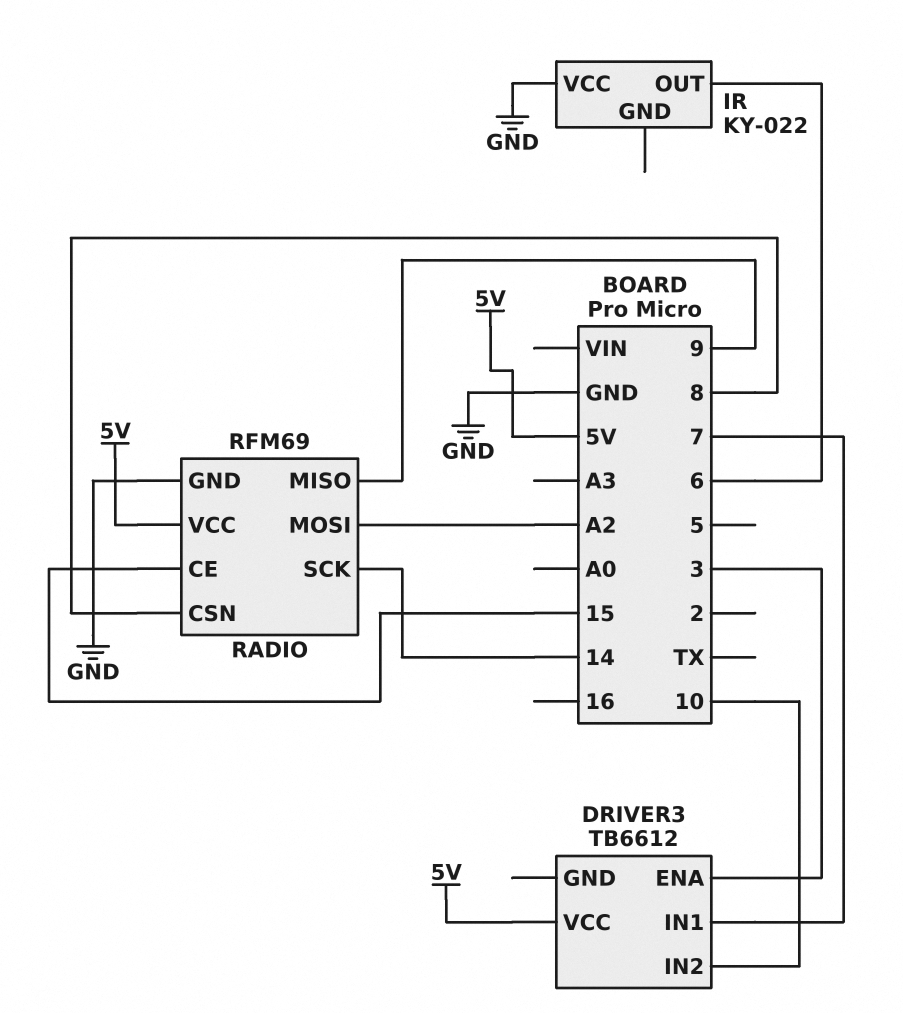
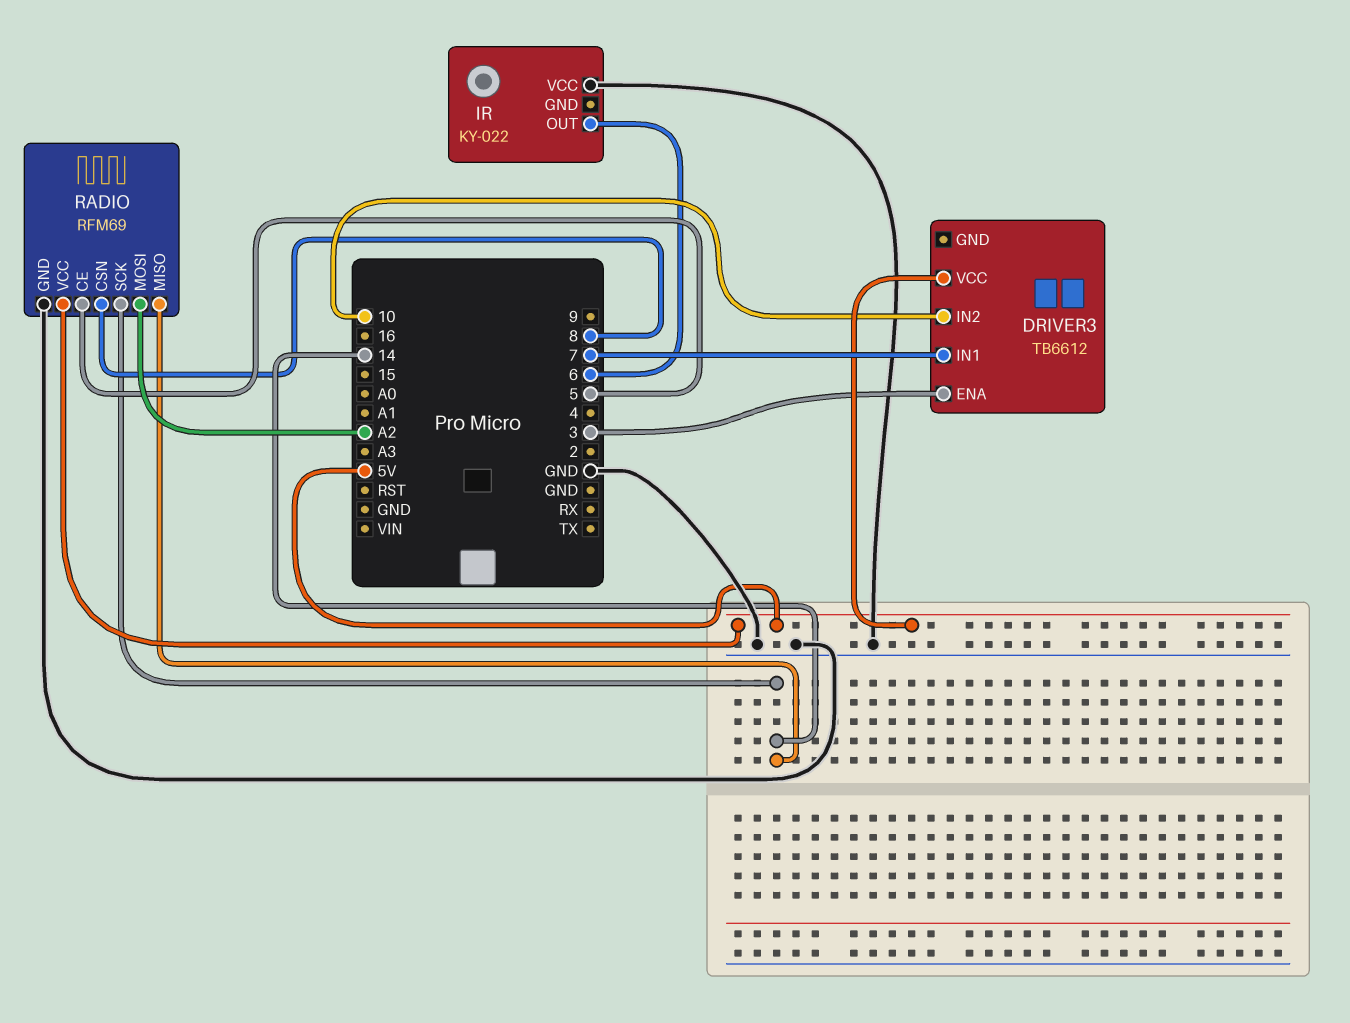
RADIO pin CE: 15 -> 5
RADIO pin MISO: 9 -> 14

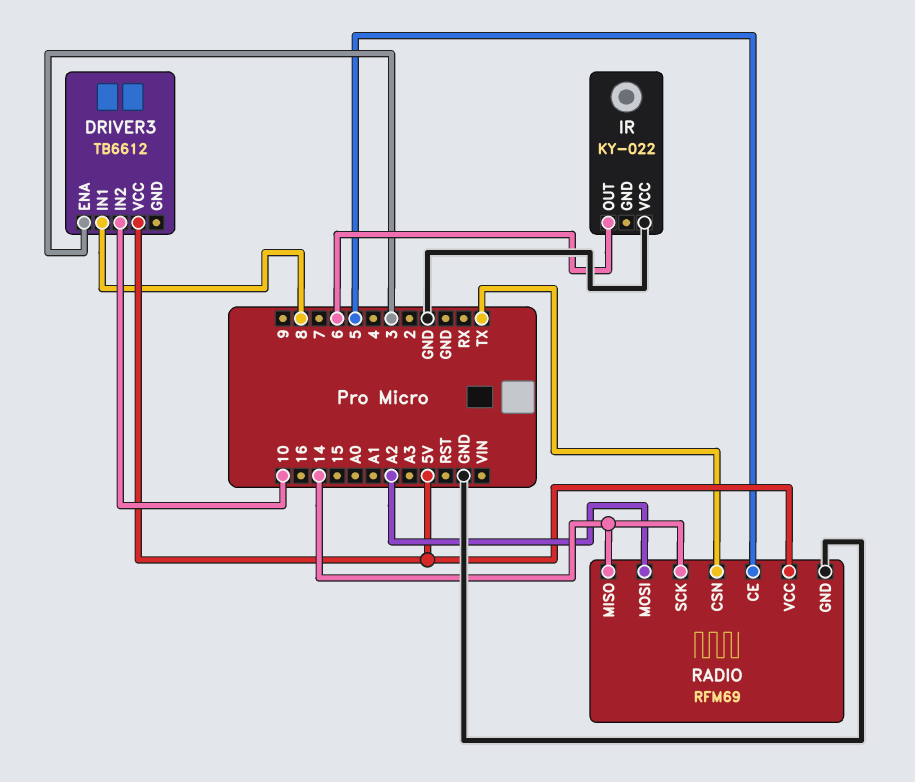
DRIVER3 pin IN1: 7 -> 8
RADIO pin CSN: 8 -> TX

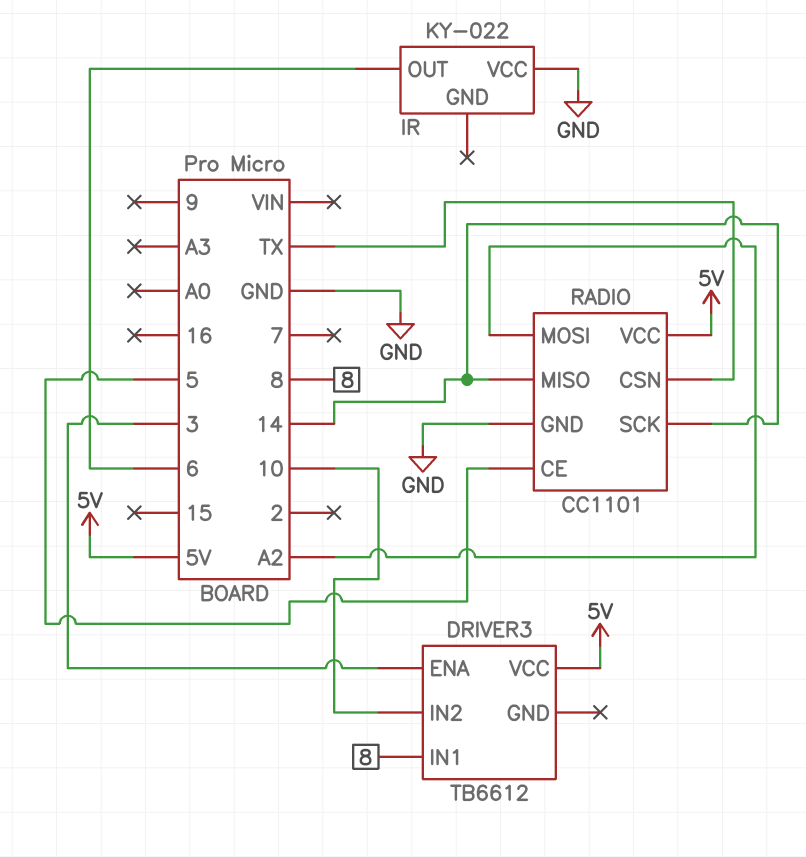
RADIO: RFM69 -> CC1101

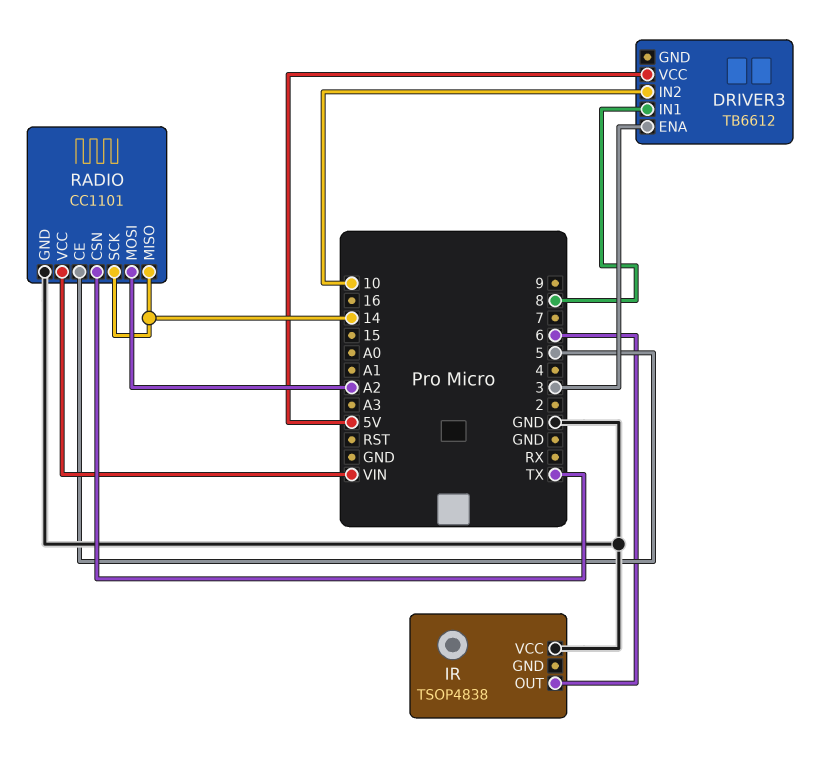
IR: KY-022 -> TSOP4838
RADIO pin VCC: 5V -> VIN

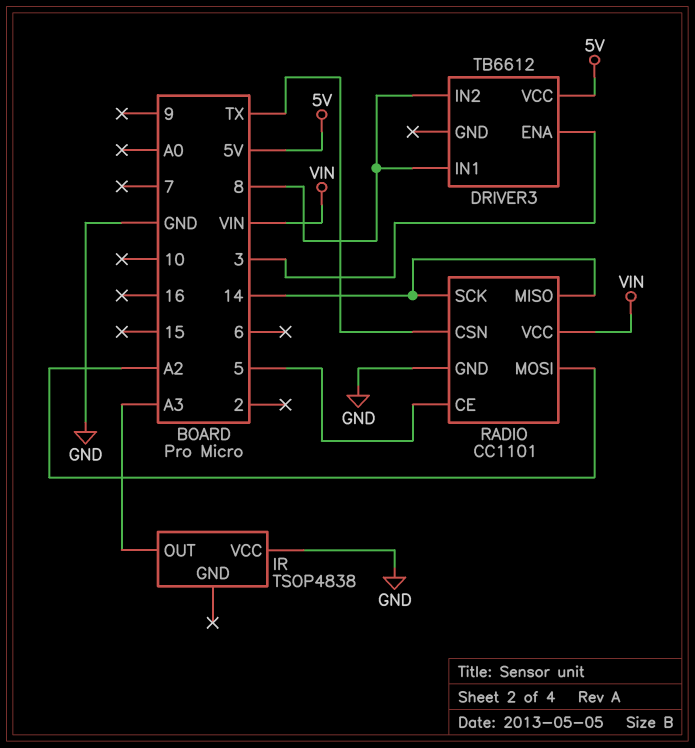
DRIVER3 pin IN2: 10 -> 8
IR pin OUT: 6 -> A3

